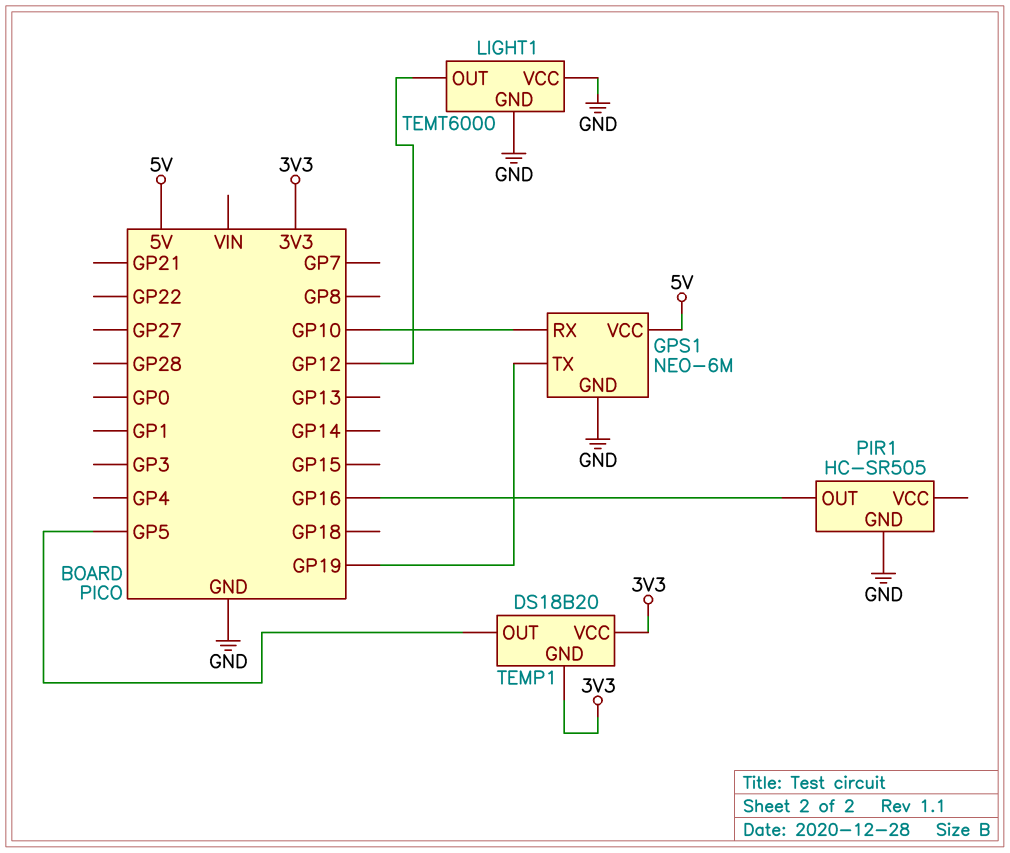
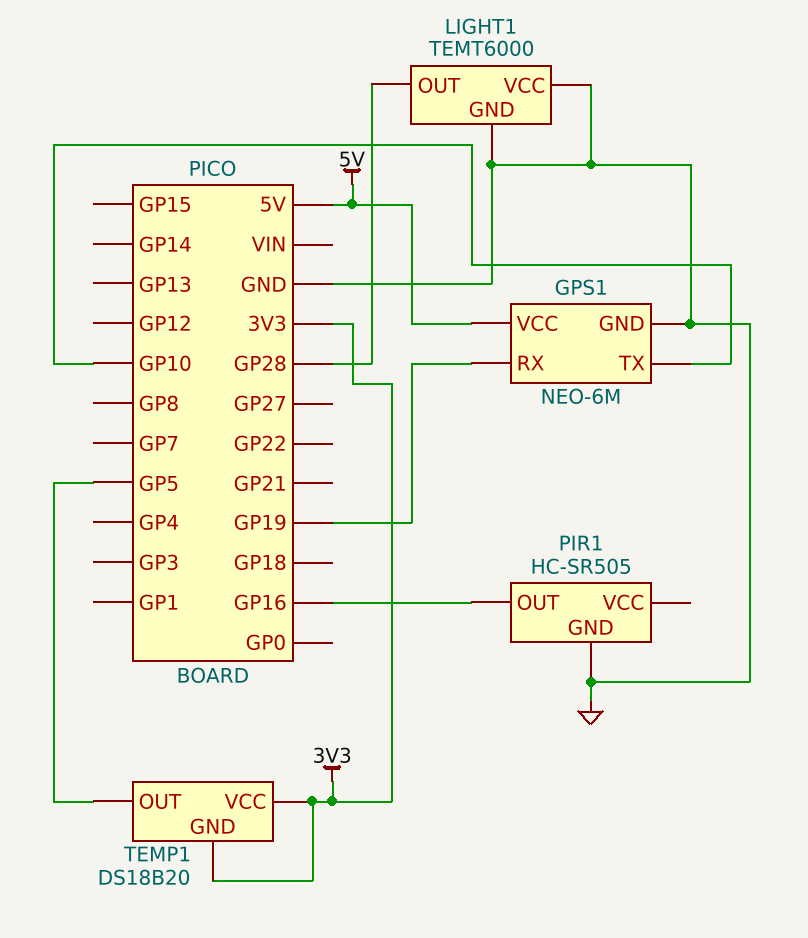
GPS1 pin RX: GP10 -> GP19
GPS1 pin TX: GP19 -> GP10
LIGHT1 pin OUT: GP12 -> GP28

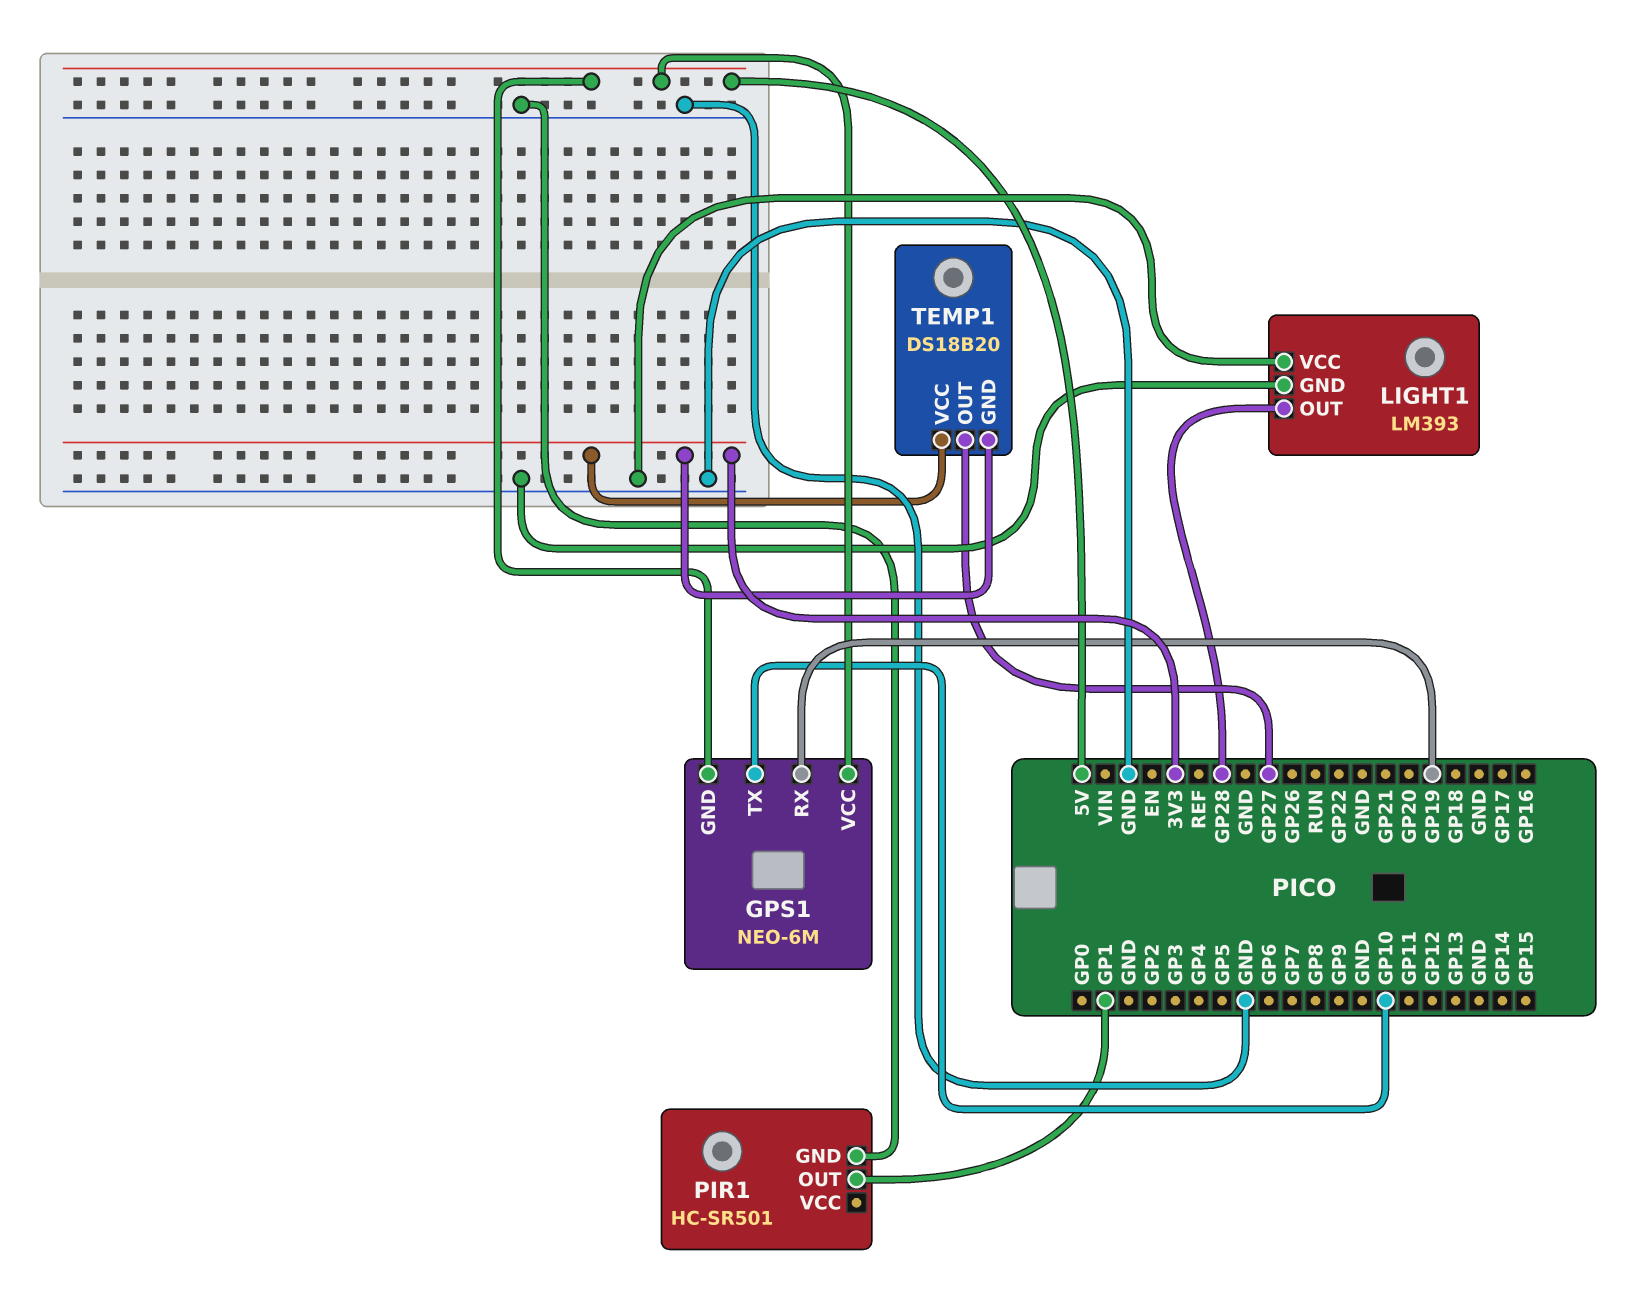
GPS1 pin GND: GND -> 5V
LIGHT1: TEMT6000 -> LM393
PIR1: HC-SR505 -> HC-SR501
PIR1 pin OUT: GP16 -> GP1
TEMP1 pin OUT: GP5 -> GP27

